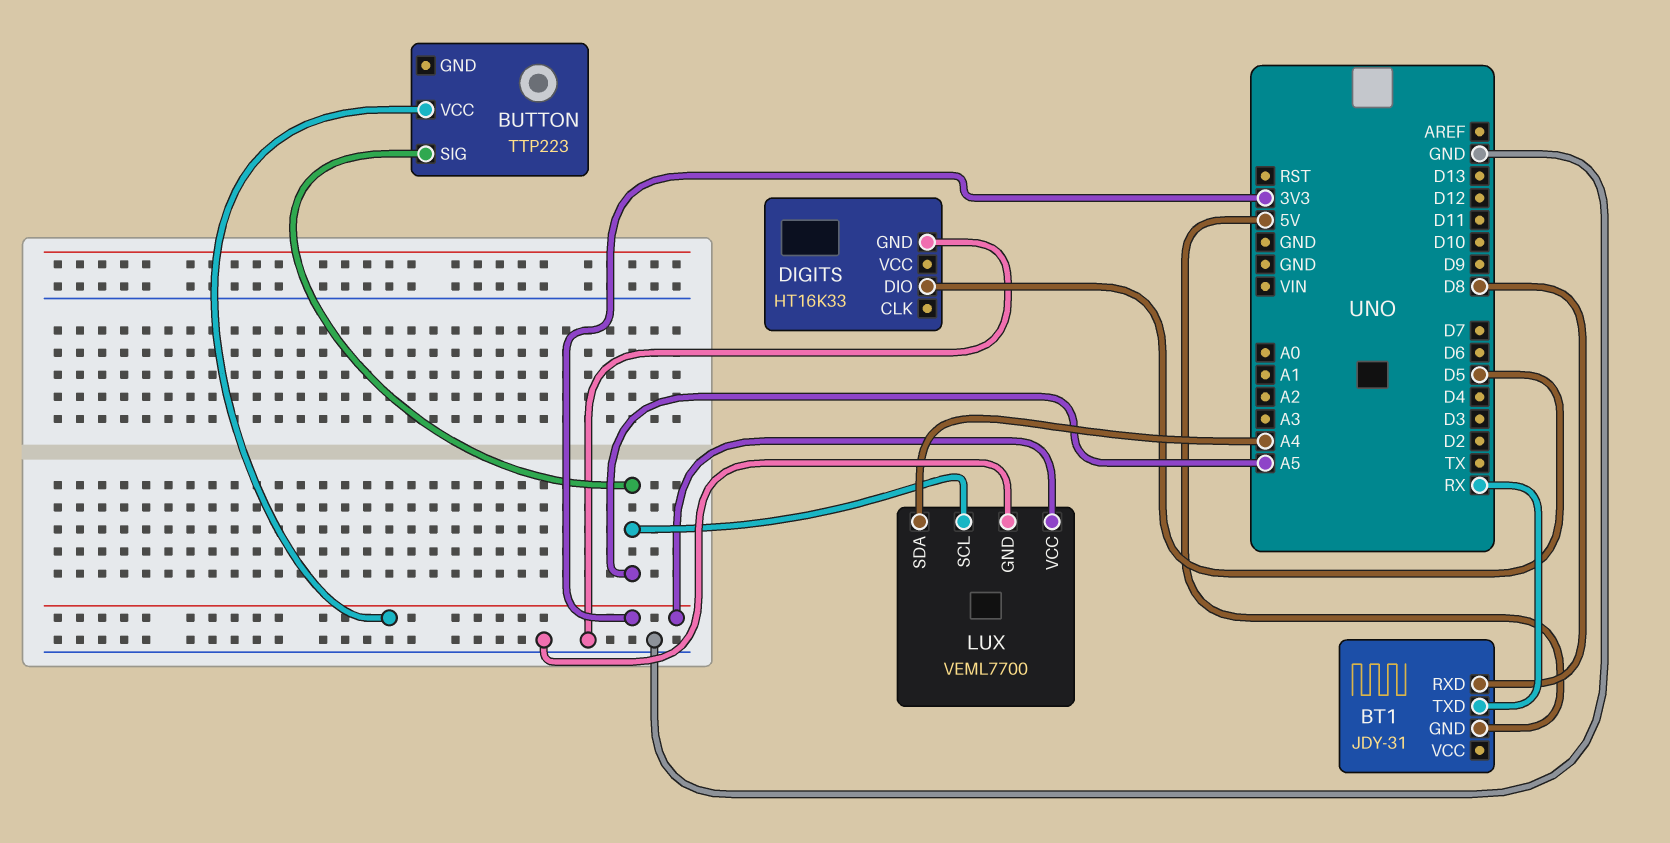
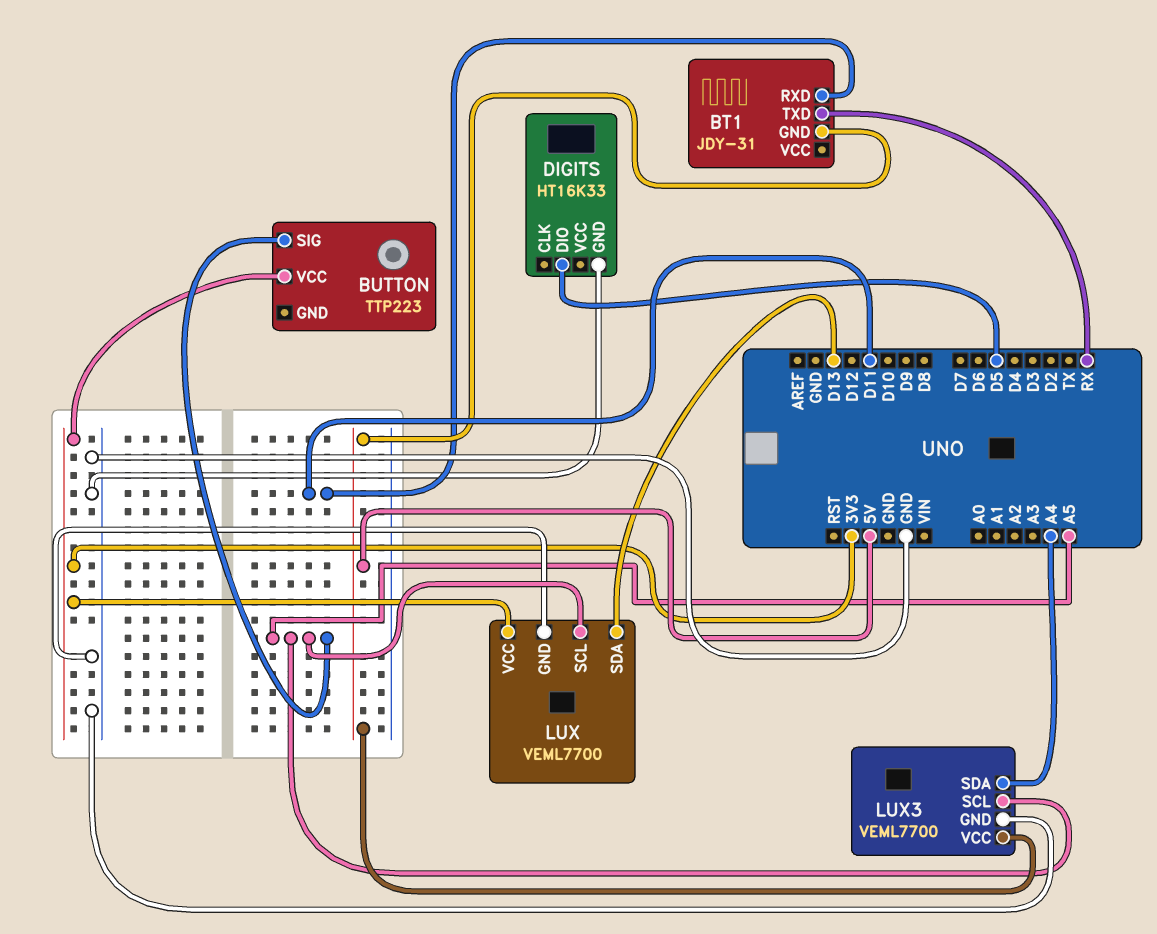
BT1 pin RXD: D8 -> D11
LUX pin SDA: A4 -> D13
LUX3: none -> VEML7700
LUX3 pin GND: none -> GND
LUX3 pin SCL: none -> A5
LUX3 pin SDA: none -> A4
LUX3 pin VCC: none -> 5V

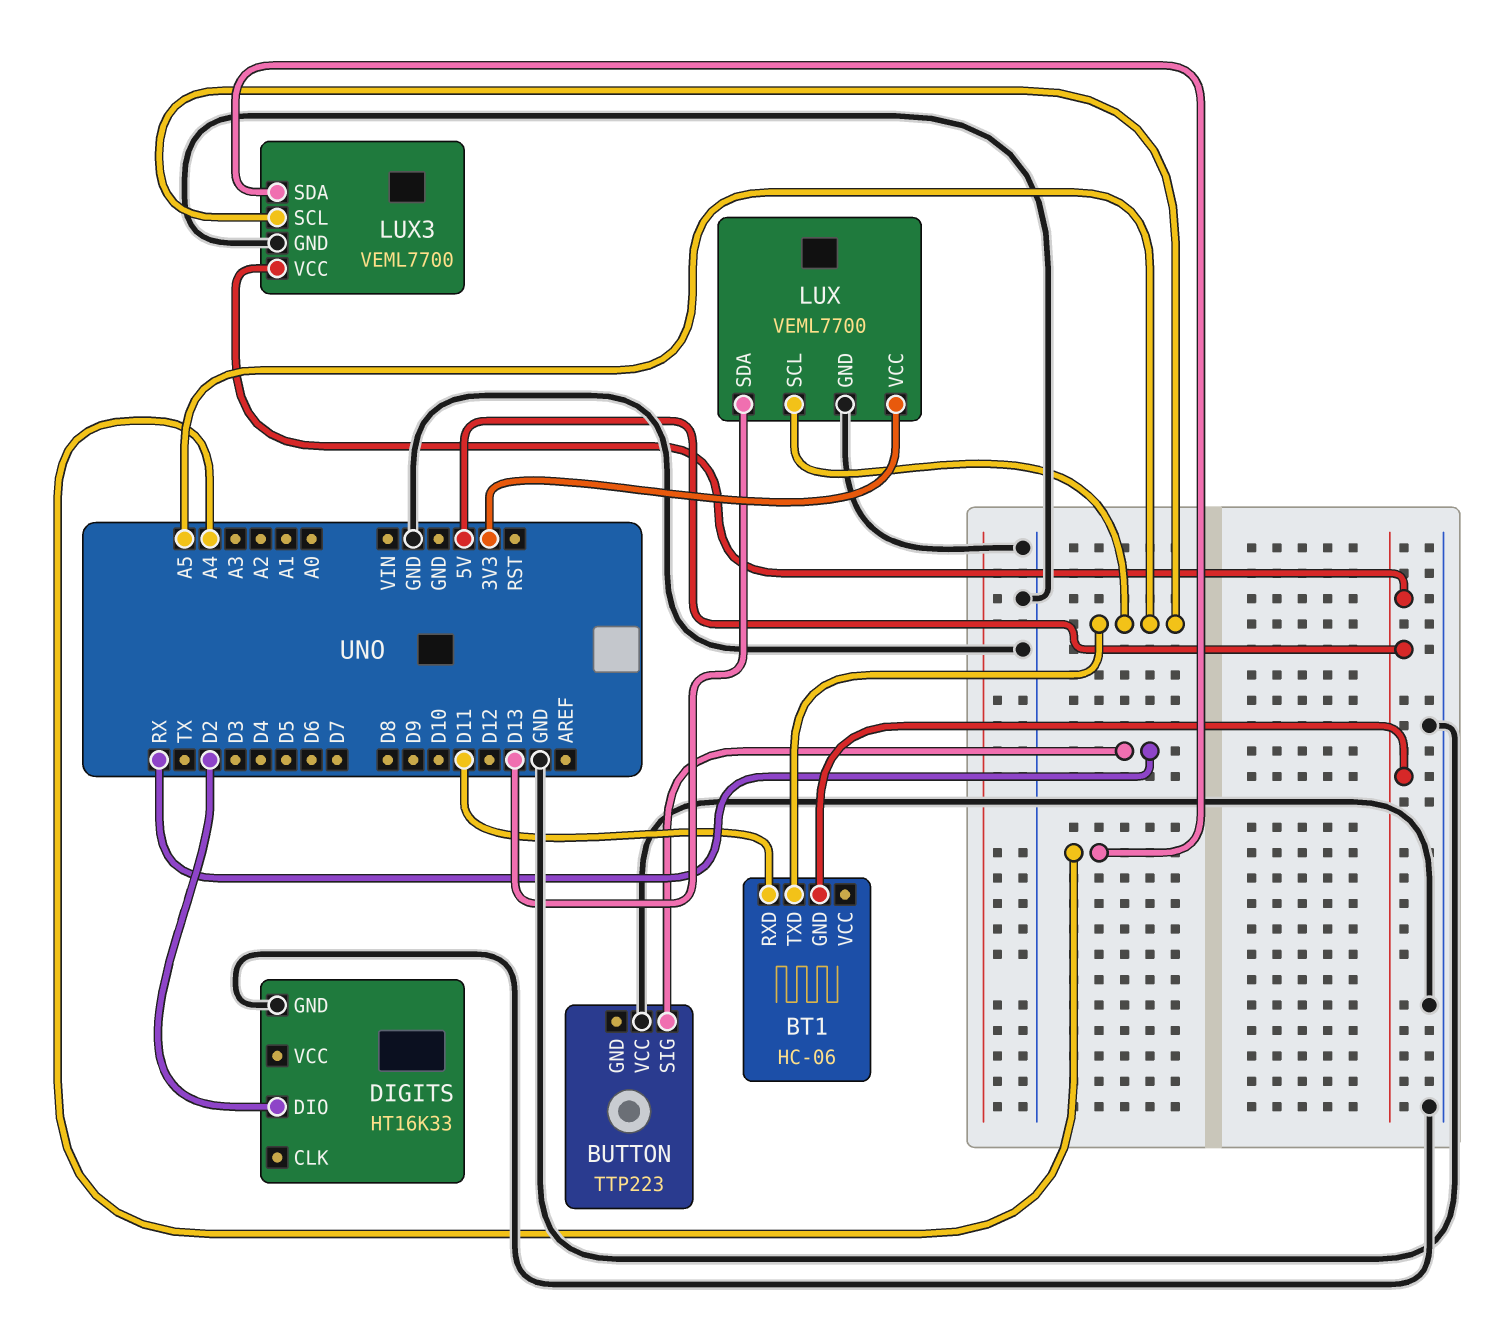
BT1: JDY-31 -> HC-06
BT1 pin TXD: RX -> A5
BUTTON pin SIG: A5 -> RX
BUTTON pin VCC: 3V3 -> GND
DIGITS pin DIO: D5 -> D2

